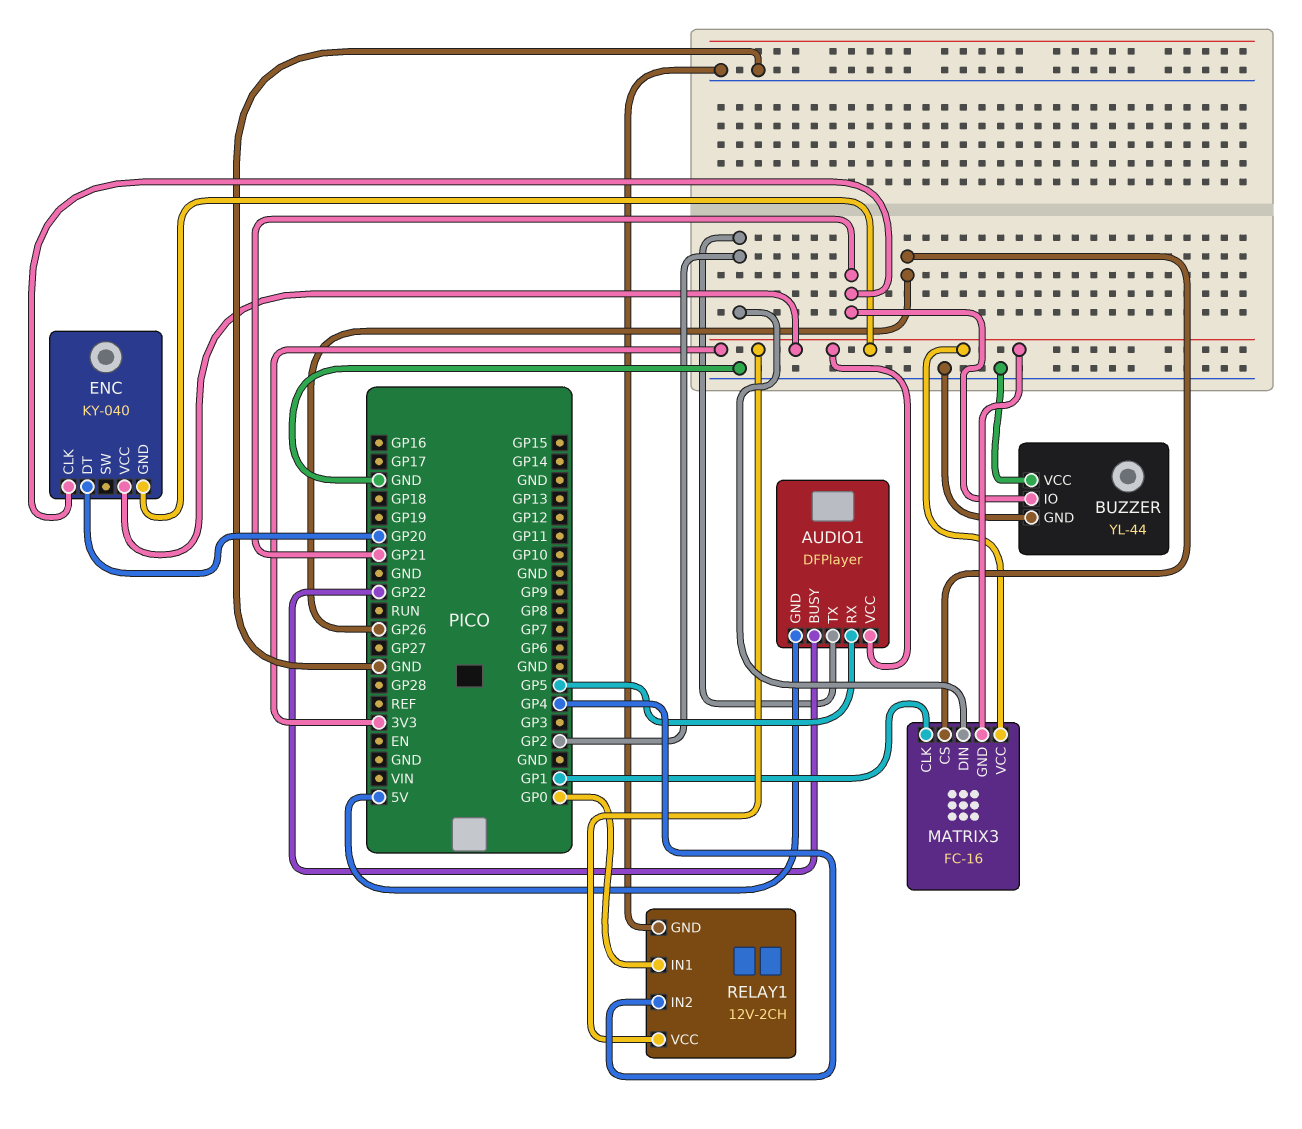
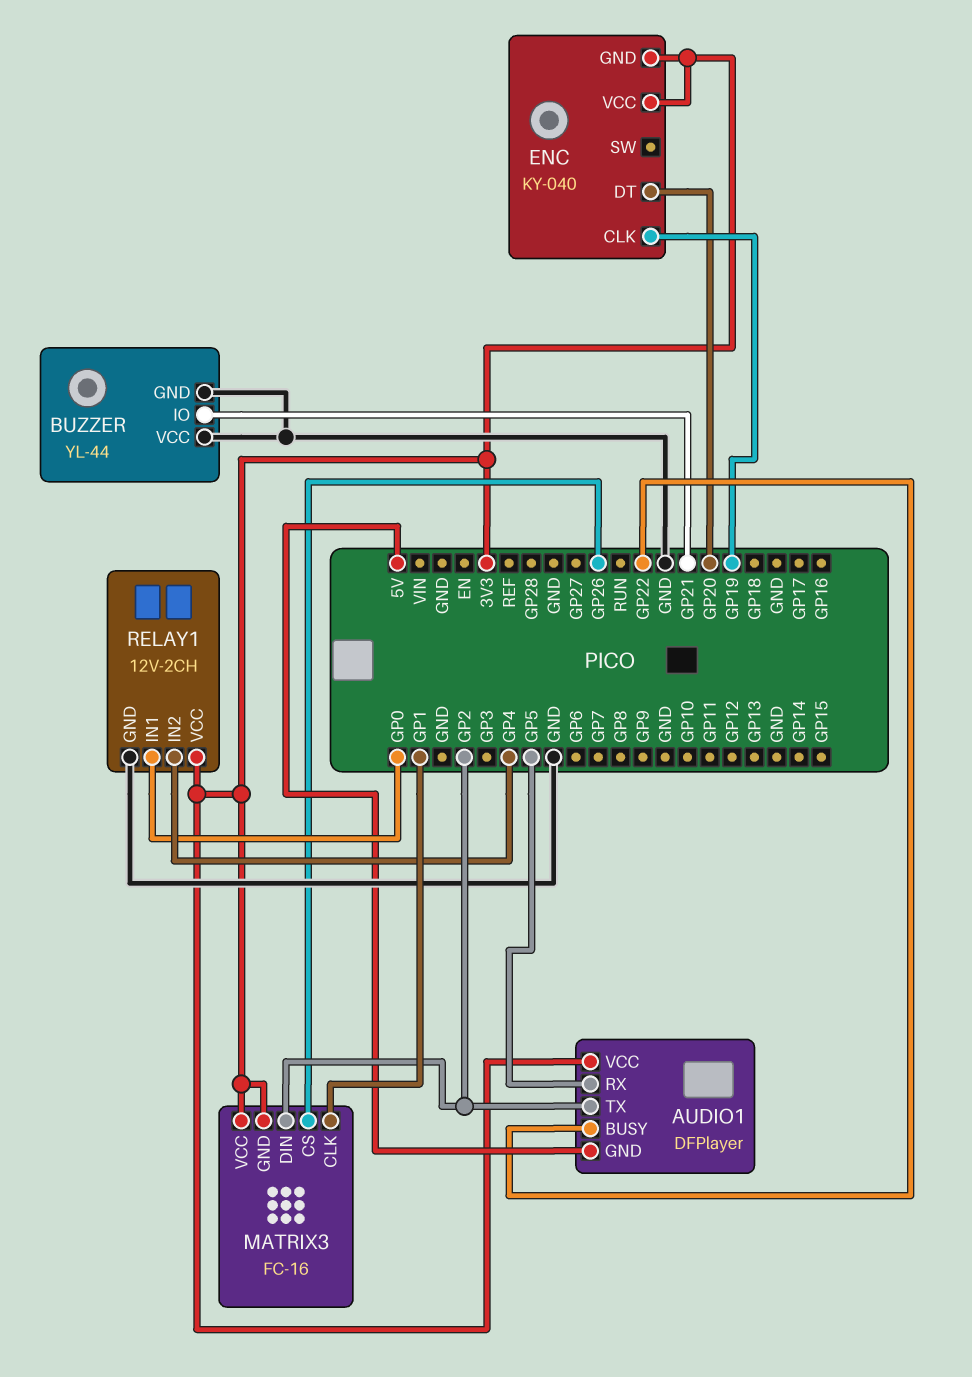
ENC pin CLK: GP21 -> GP19

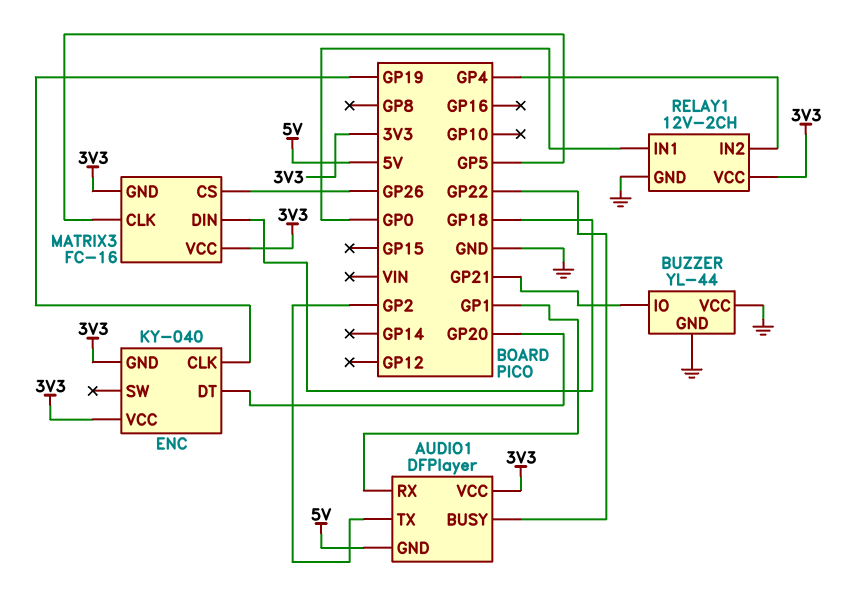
AUDIO1 pin RX: GP5 -> GP1
MATRIX3 pin CLK: GP1 -> GP5
MATRIX3 pin DIN: GP2 -> GP18

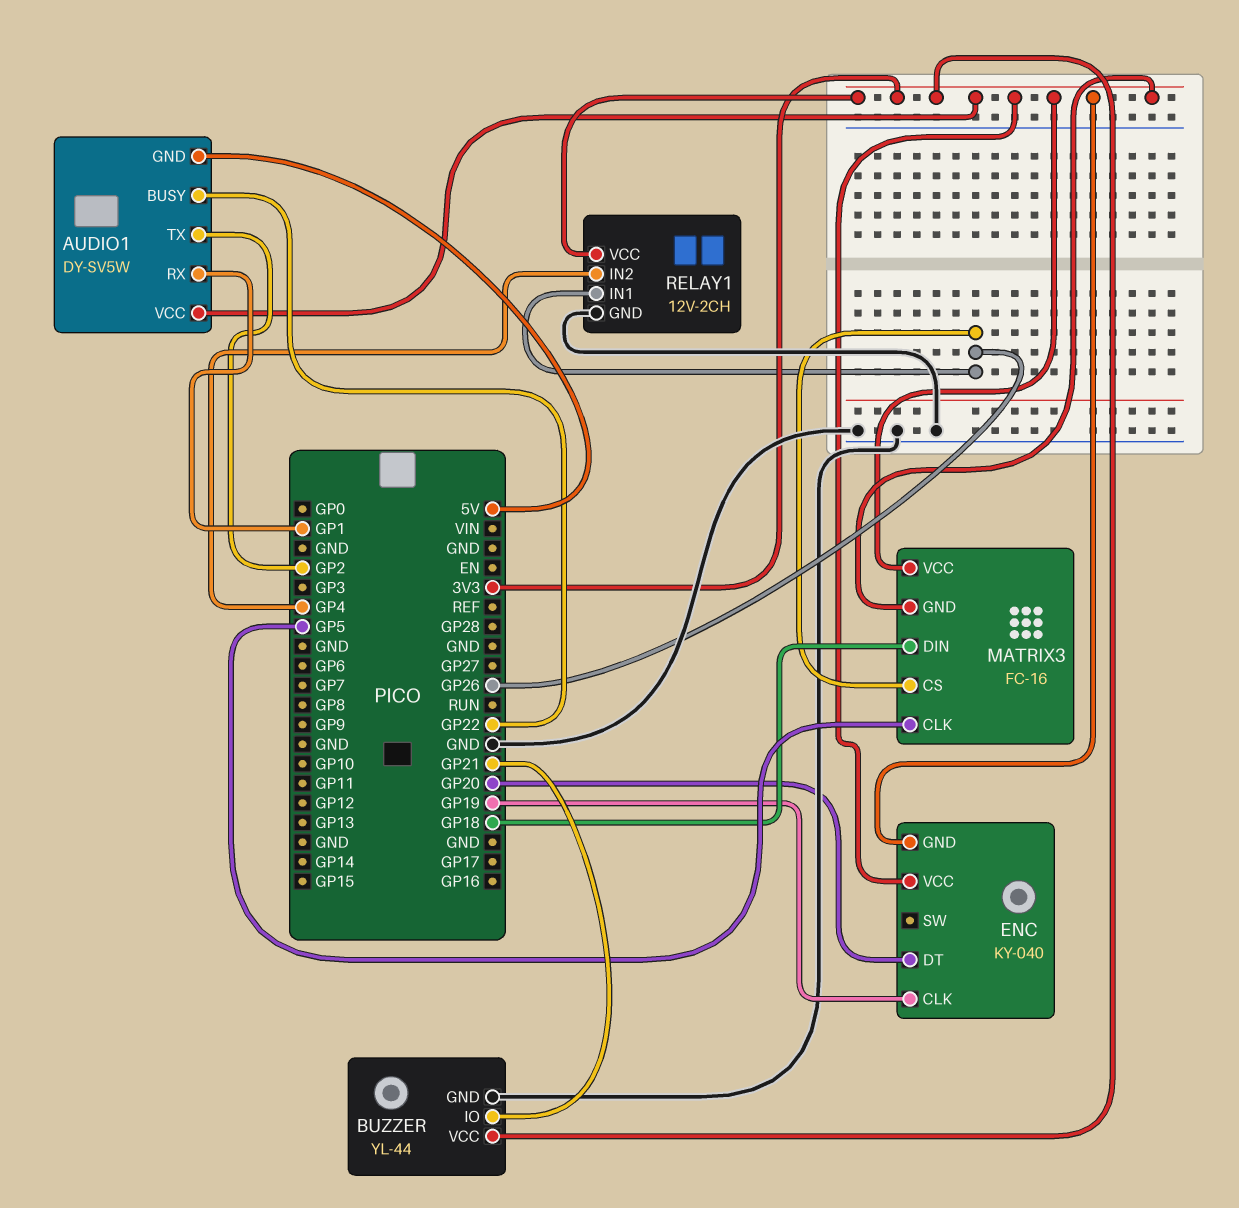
AUDIO1: DFPlayer -> DY-SV5W
BUZZER pin VCC: GND -> 3V3
RELAY1 pin IN1: GP0 -> GP26

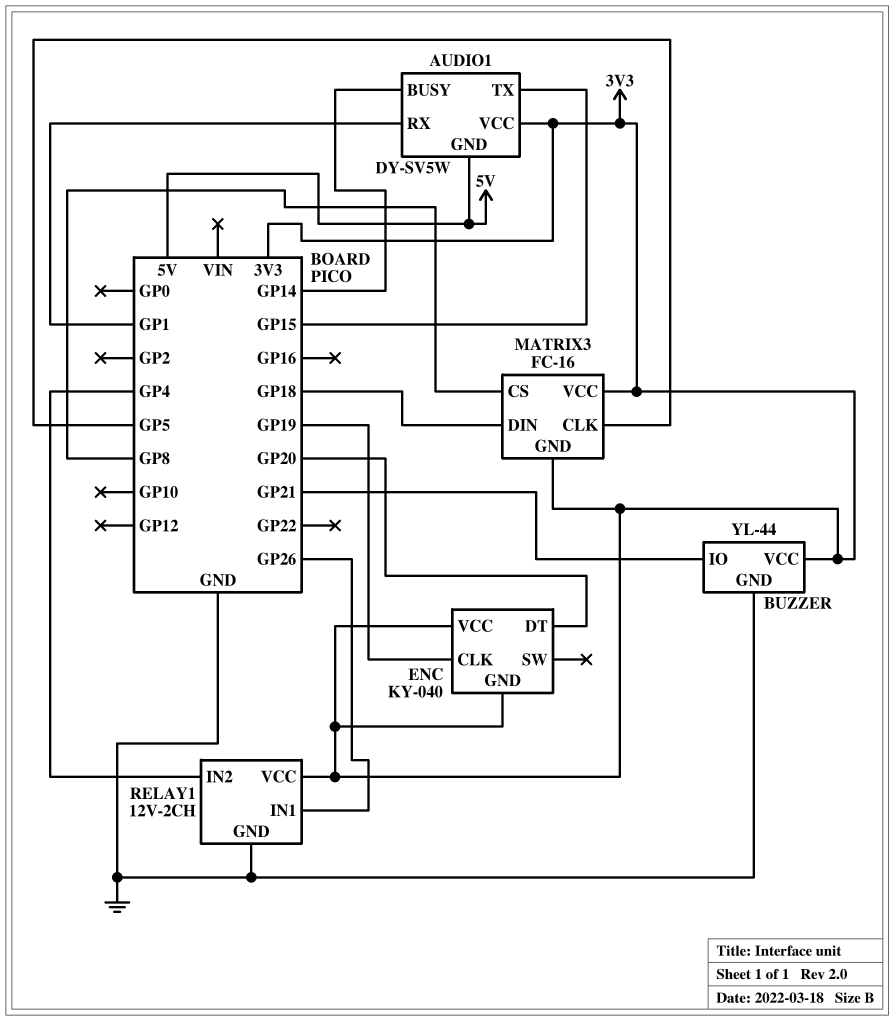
AUDIO1 pin BUSY: GP22 -> GP14
AUDIO1 pin TX: GP2 -> GP15
MATRIX3 pin CS: GP26 -> GP8

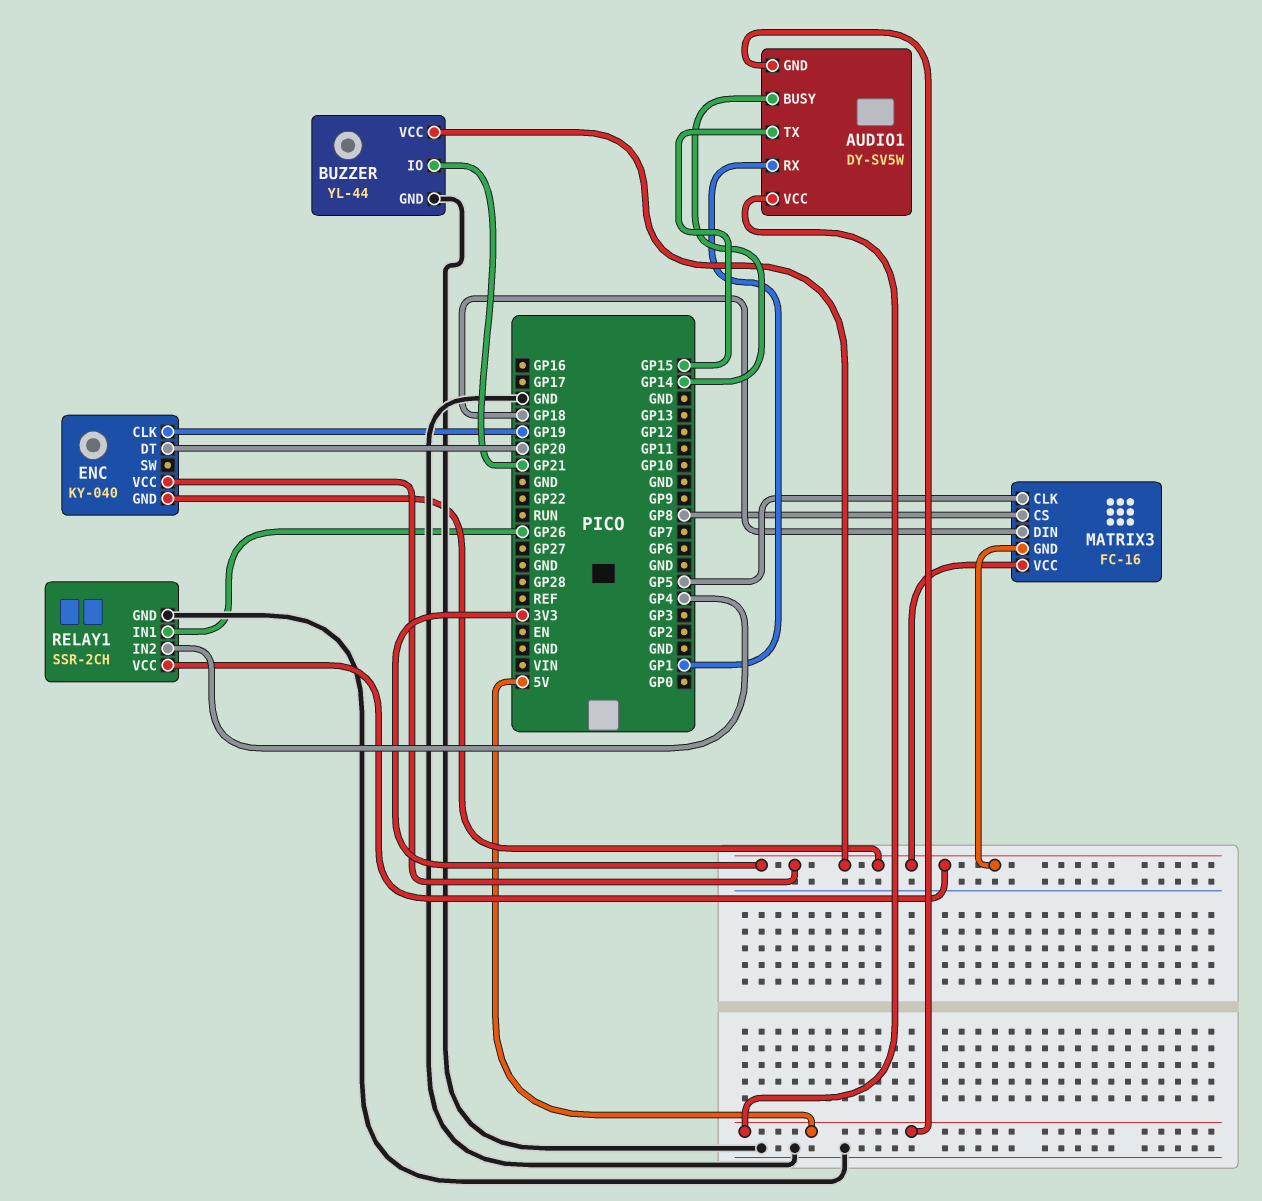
AUDIO1 pin VCC: 3V3 -> 5V
RELAY1: 12V-2CH -> SSR-2CH

